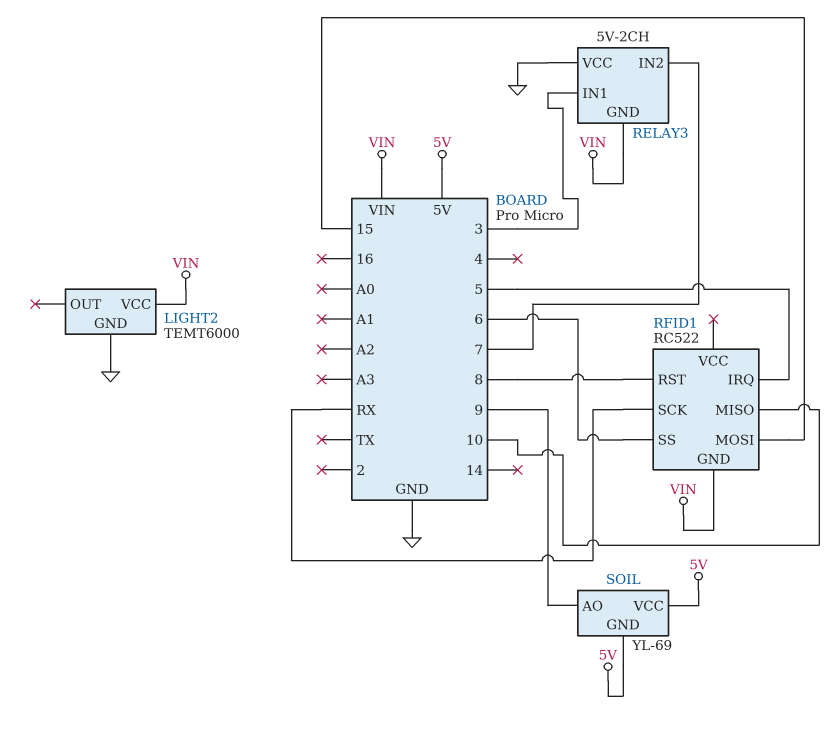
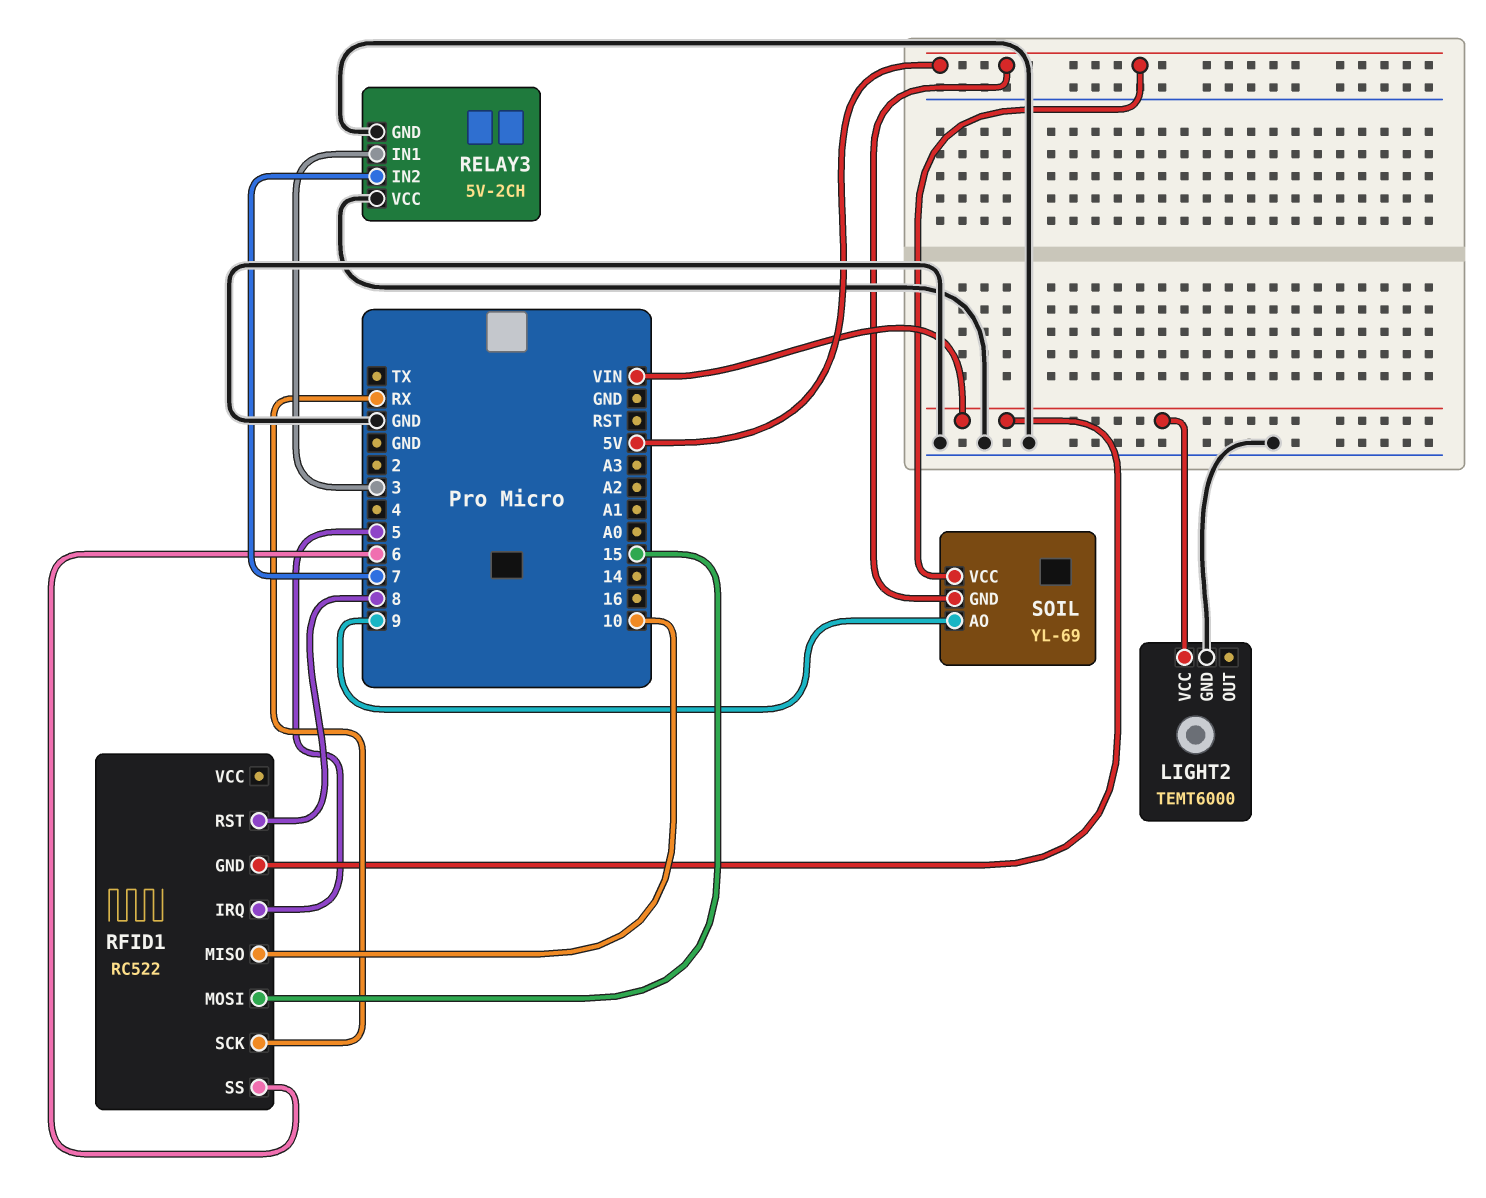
RELAY3 pin GND: VIN -> GND

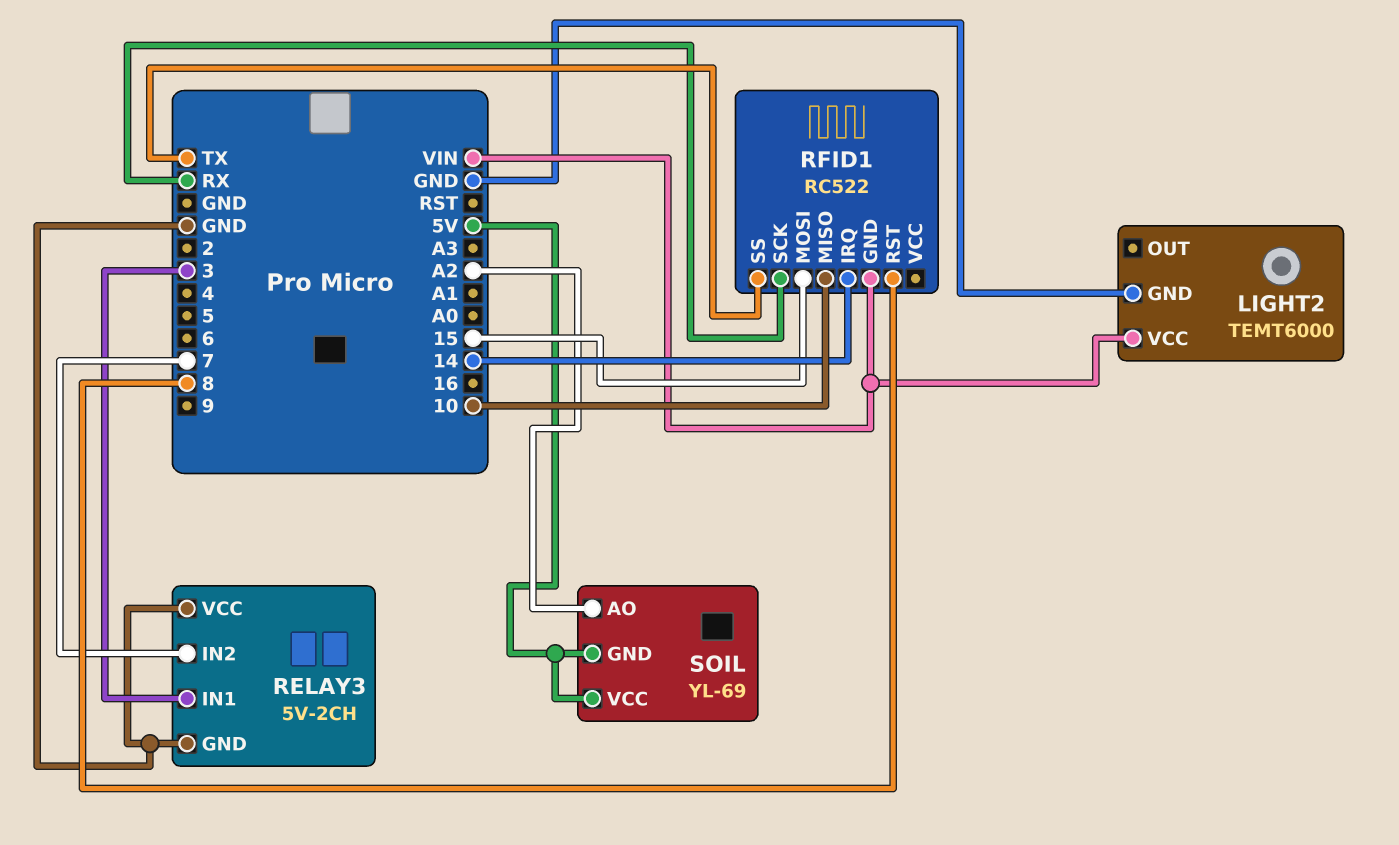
RFID1 pin IRQ: 5 -> 14
RFID1 pin SS: 6 -> TX
SOIL pin AO: 9 -> A2

